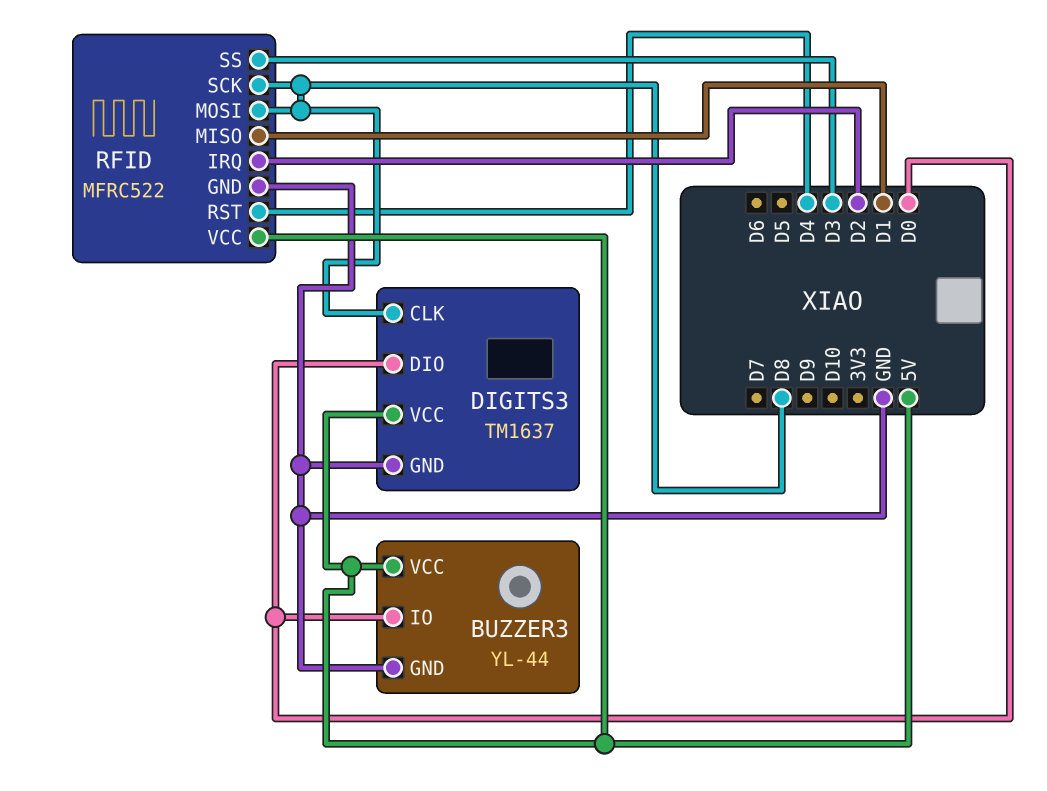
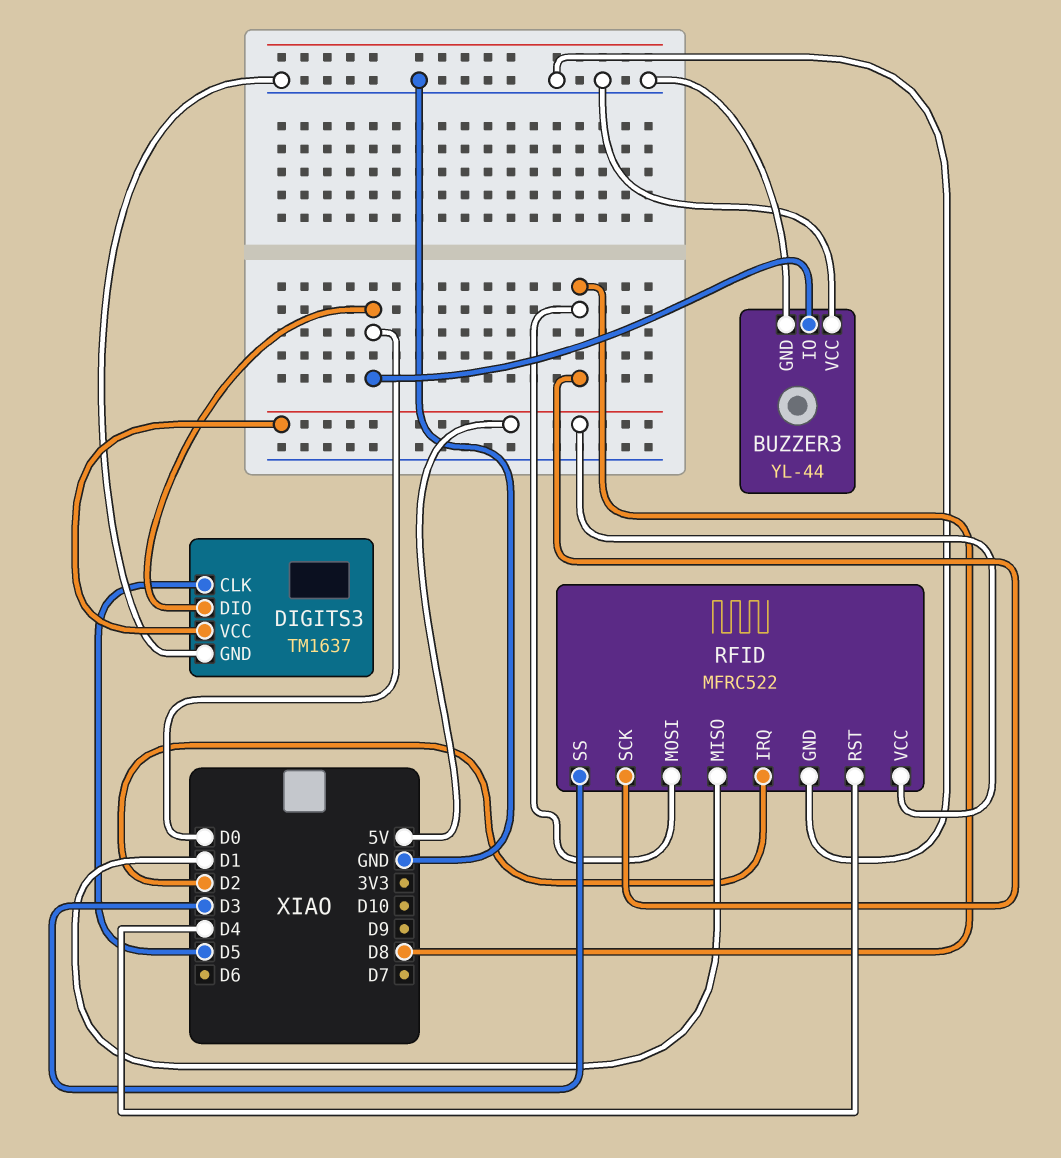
BUZZER3 pin VCC: 5V -> GND
DIGITS3 pin CLK: D8 -> D5

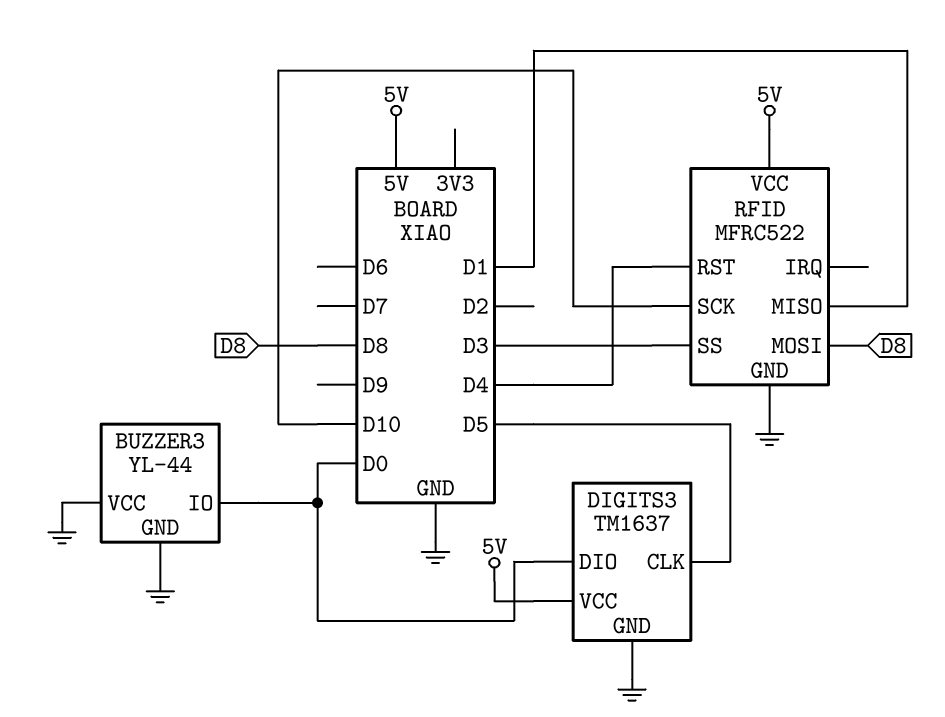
RFID pin IRQ: D2 -> none
RFID pin SCK: D8 -> D10

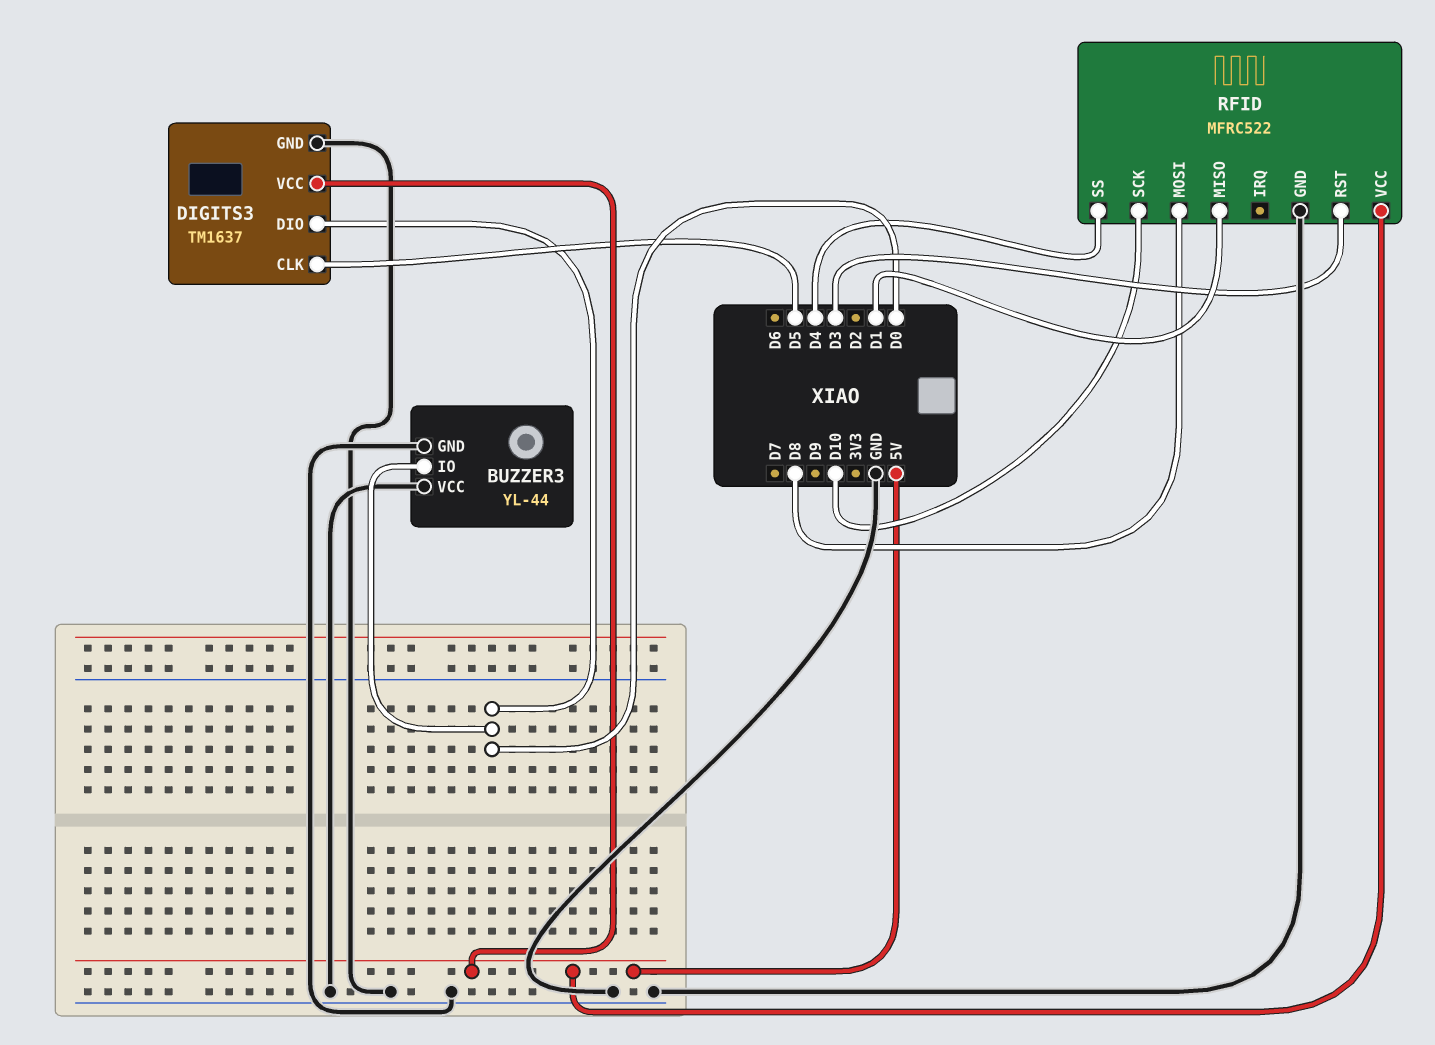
RFID pin RST: D4 -> D3
RFID pin SS: D3 -> D4

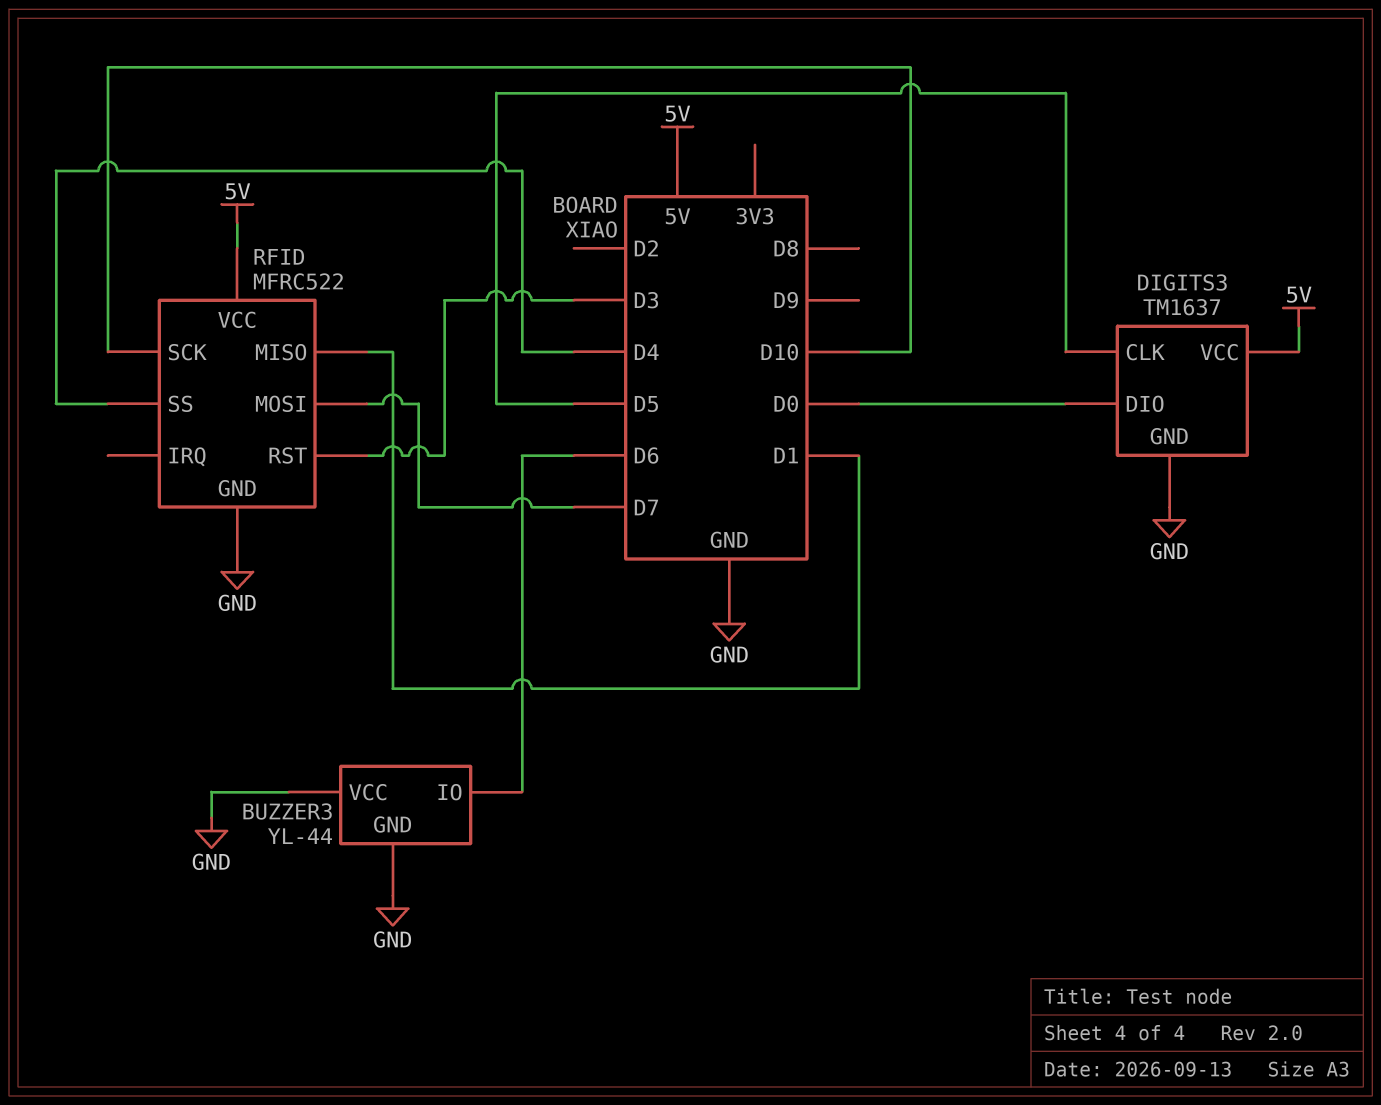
BUZZER3 pin IO: D0 -> D6
RFID pin MOSI: D8 -> D7

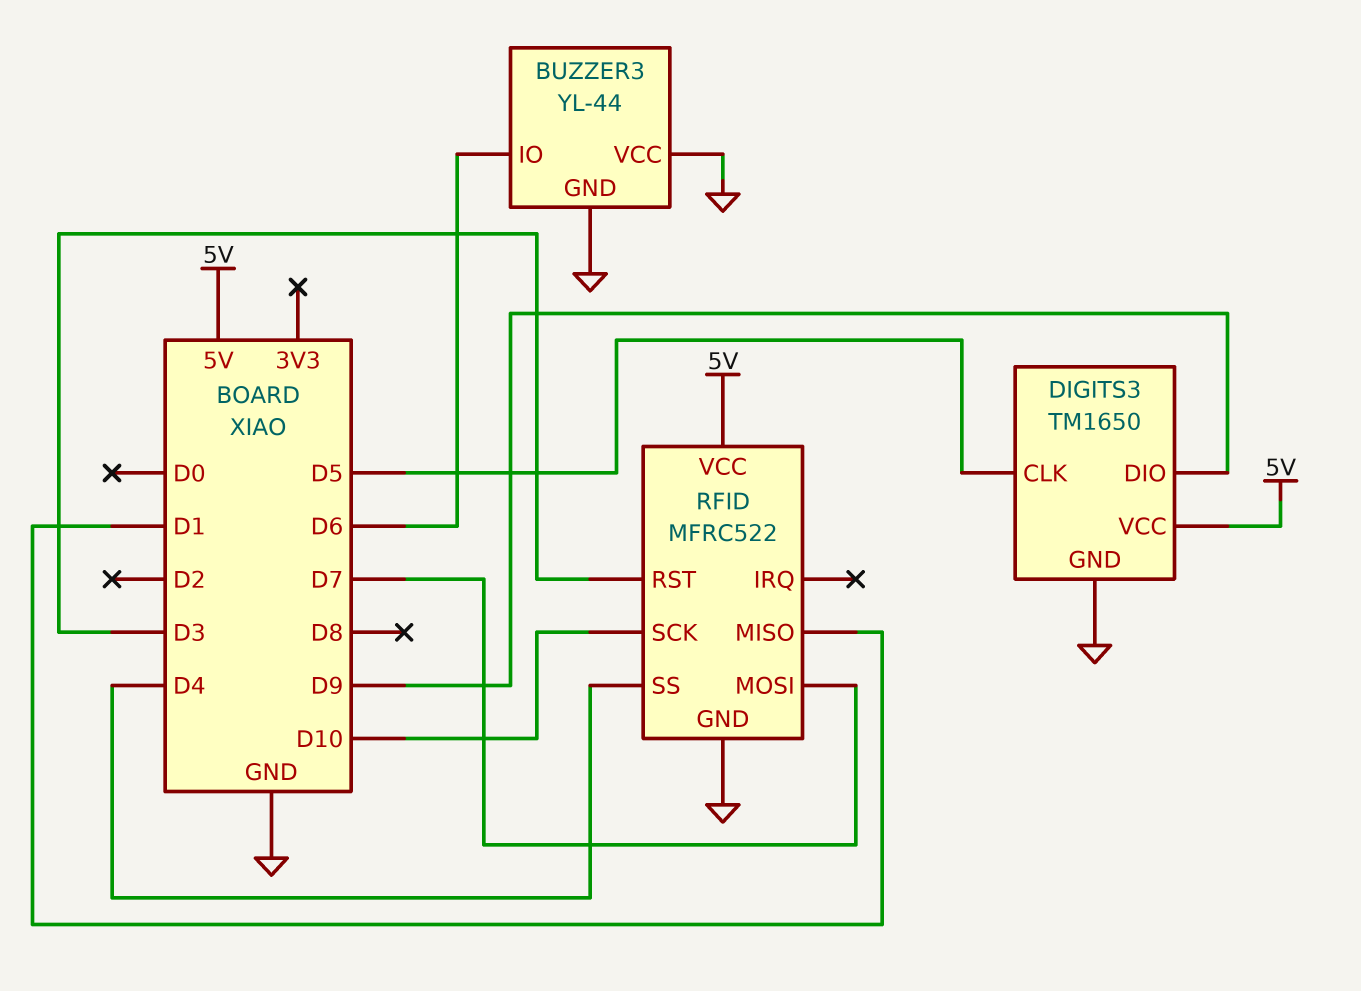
DIGITS3: TM1637 -> TM1650
DIGITS3 pin DIO: D0 -> D9

